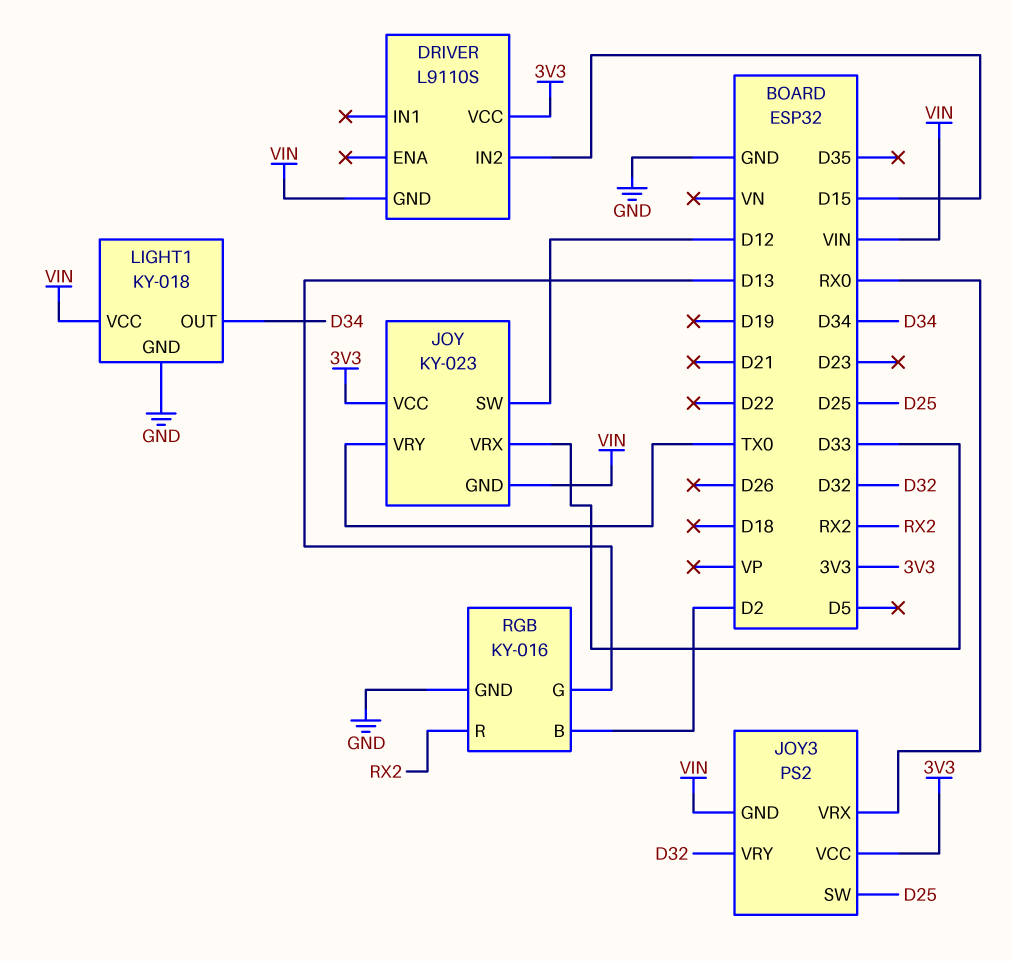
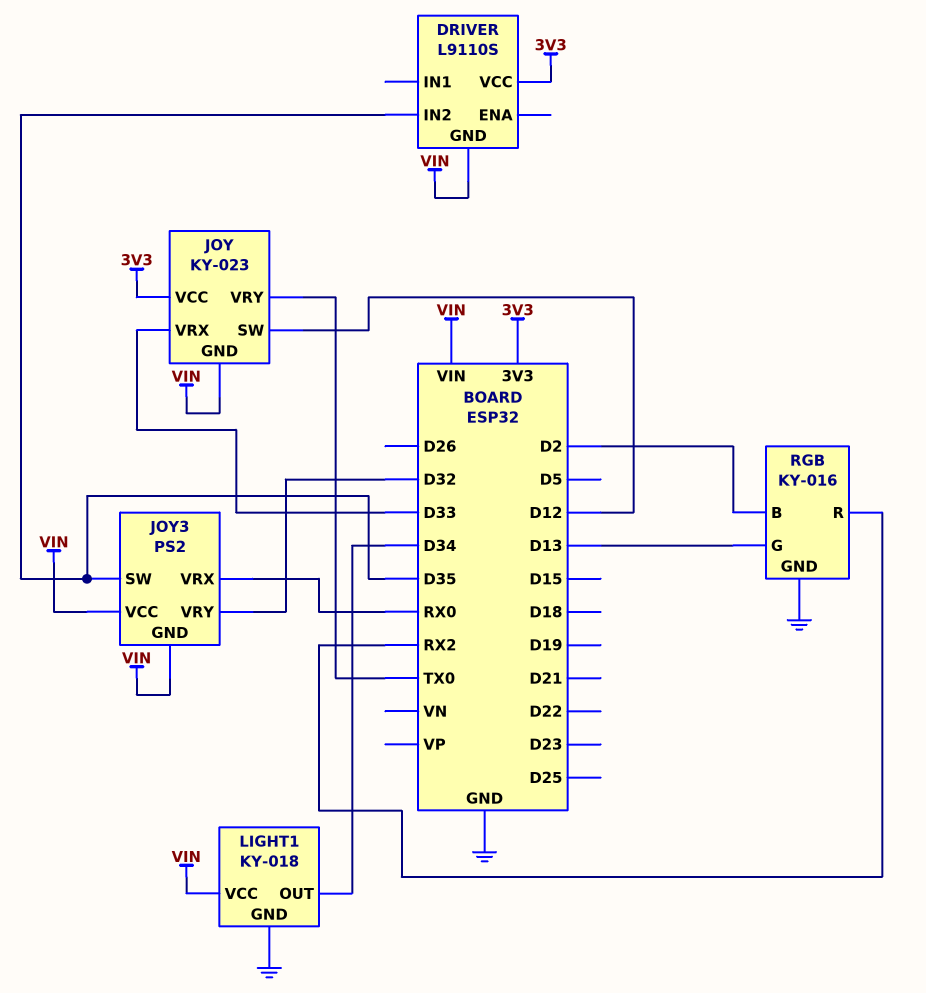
DRIVER pin IN2: D15 -> D35
JOY3 pin SW: D25 -> D35
JOY3 pin VCC: 3V3 -> VIN

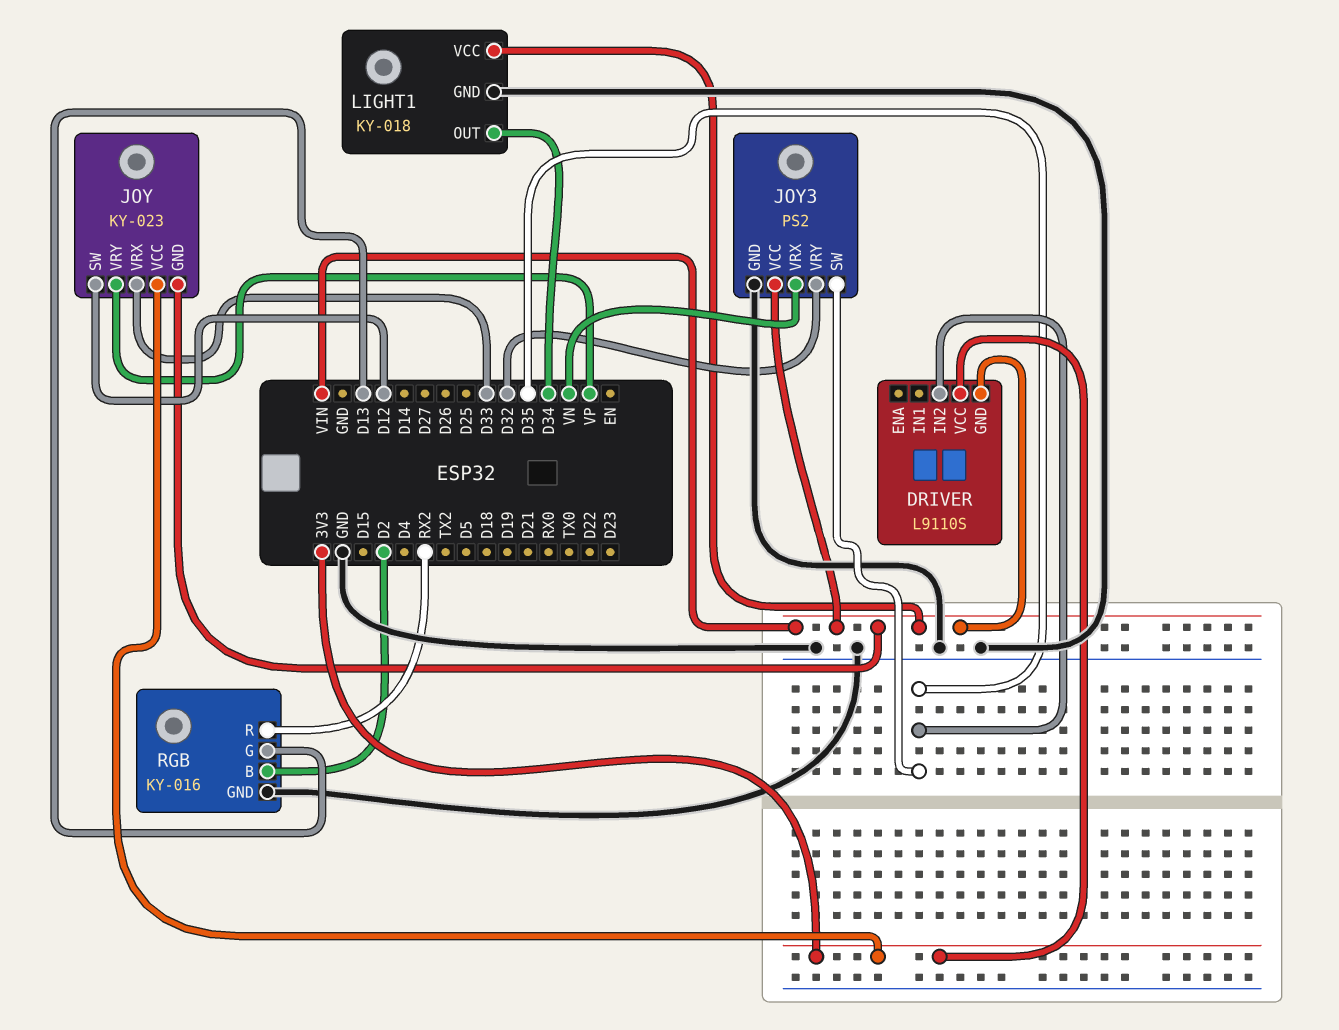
JOY pin VRY: TX0 -> VP
JOY3 pin GND: VIN -> GND
JOY3 pin VRX: RX0 -> VN

